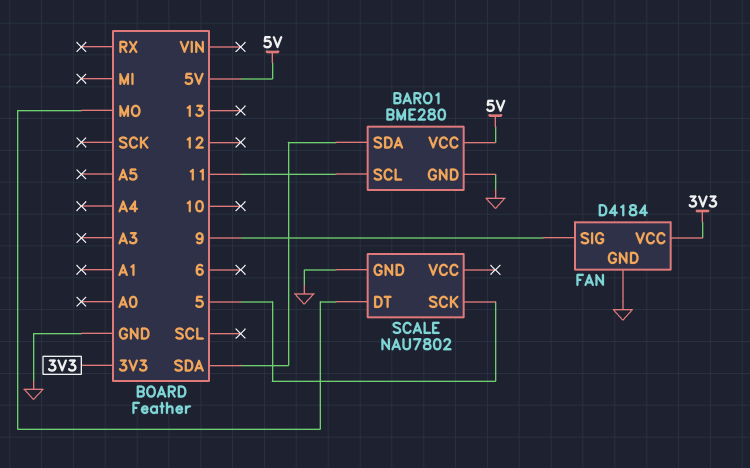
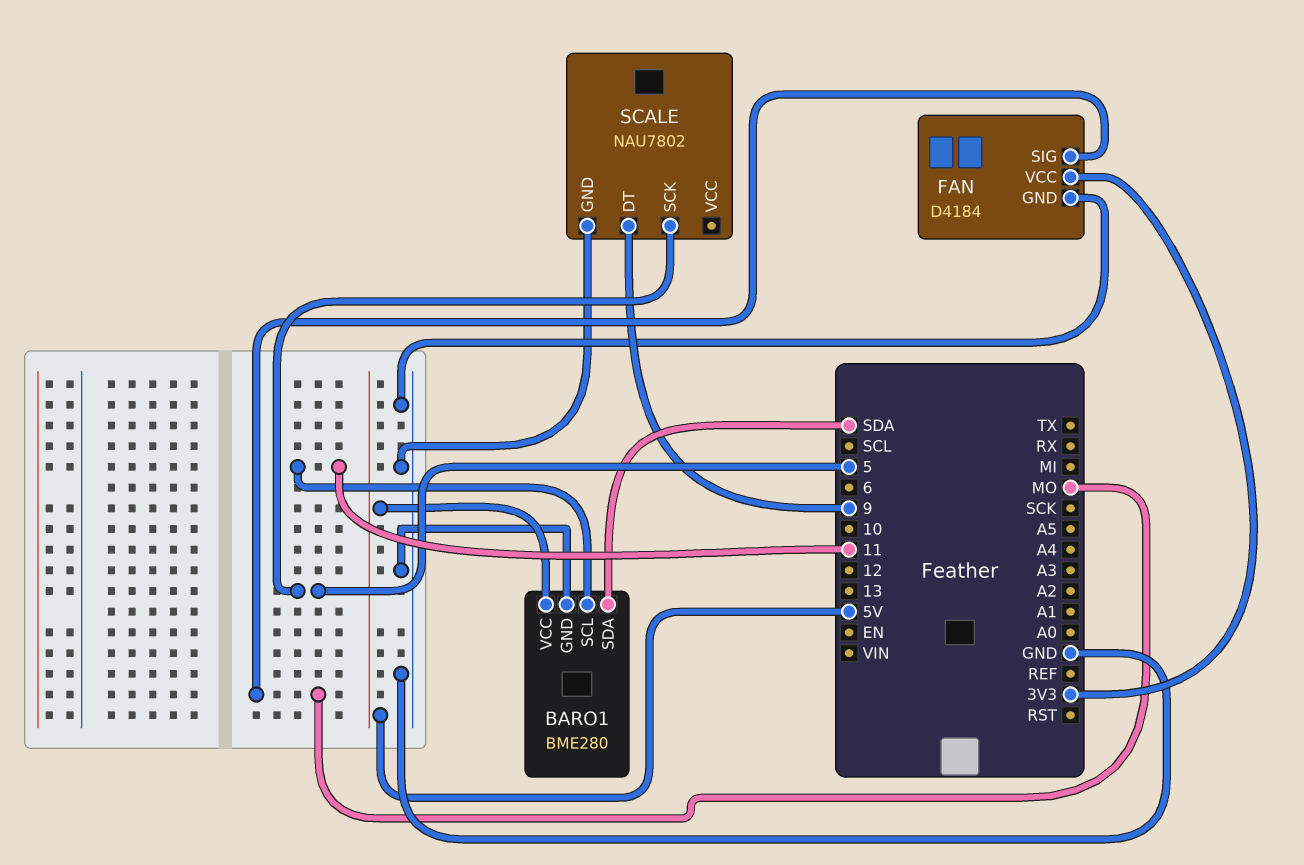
FAN pin SIG: 9 -> MO
SCALE pin DT: MO -> 9

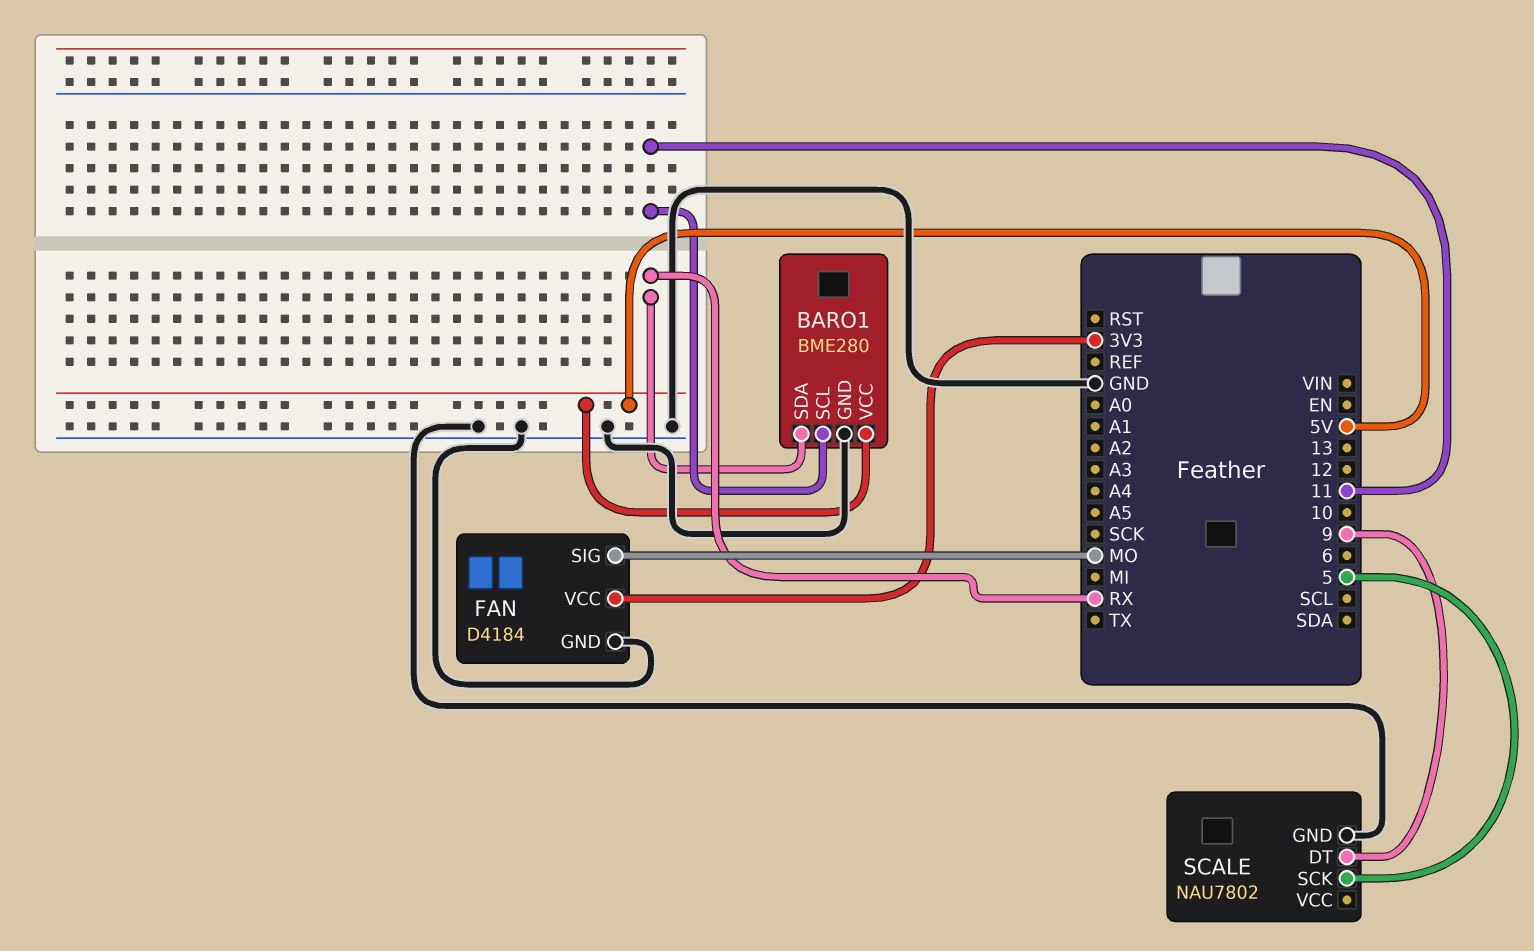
BARO1 pin SDA: SDA -> RX

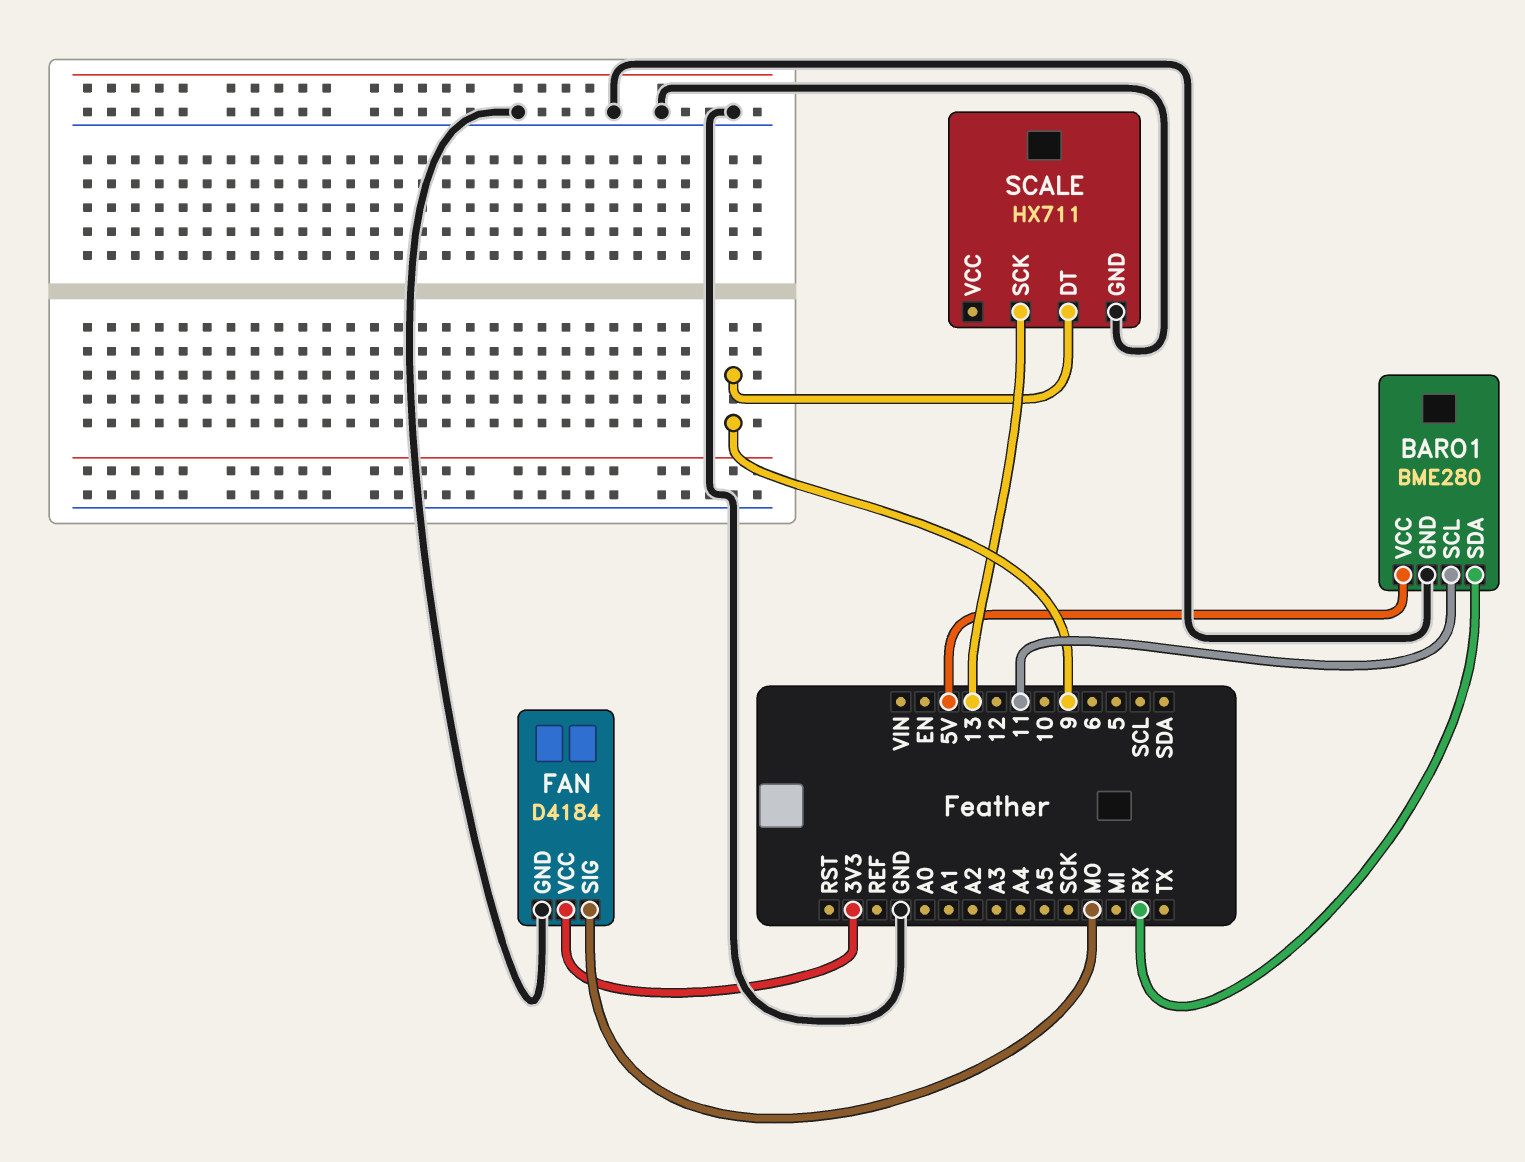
SCALE: NAU7802 -> HX711
SCALE pin SCK: 5 -> 13

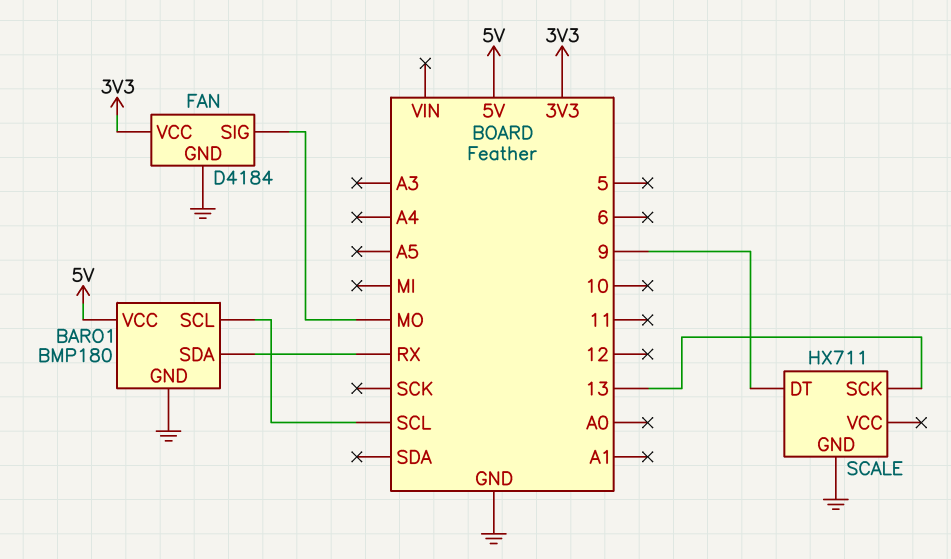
BARO1: BME280 -> BMP180
BARO1 pin SCL: 11 -> SCL

